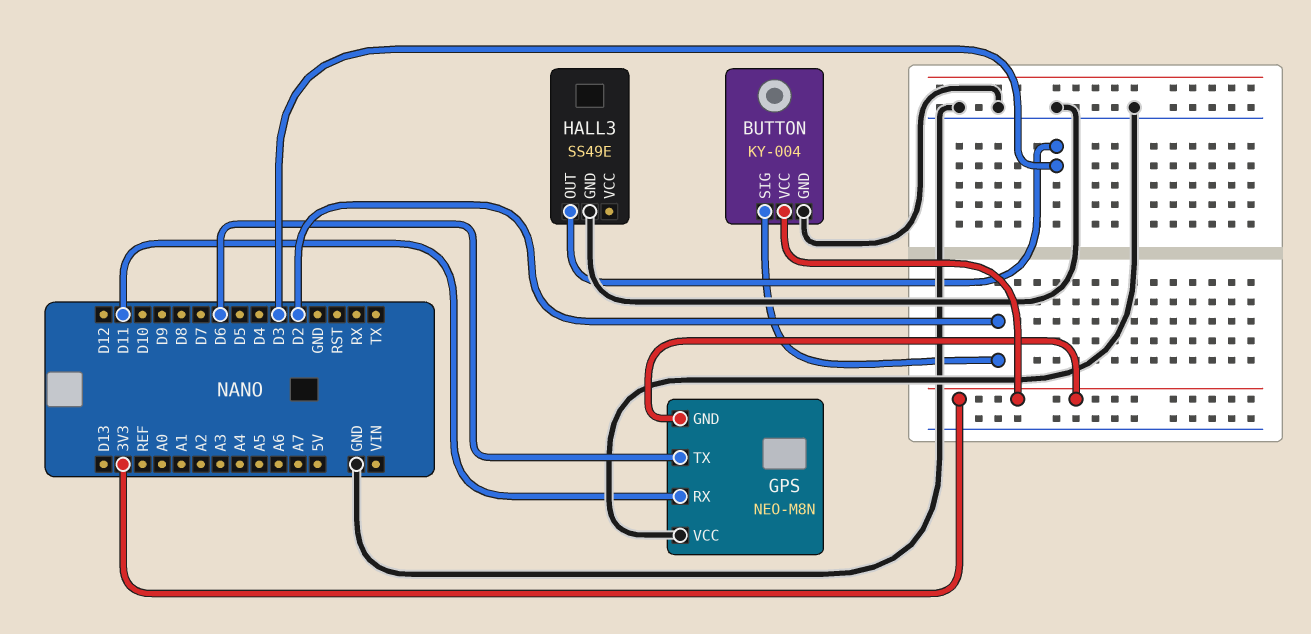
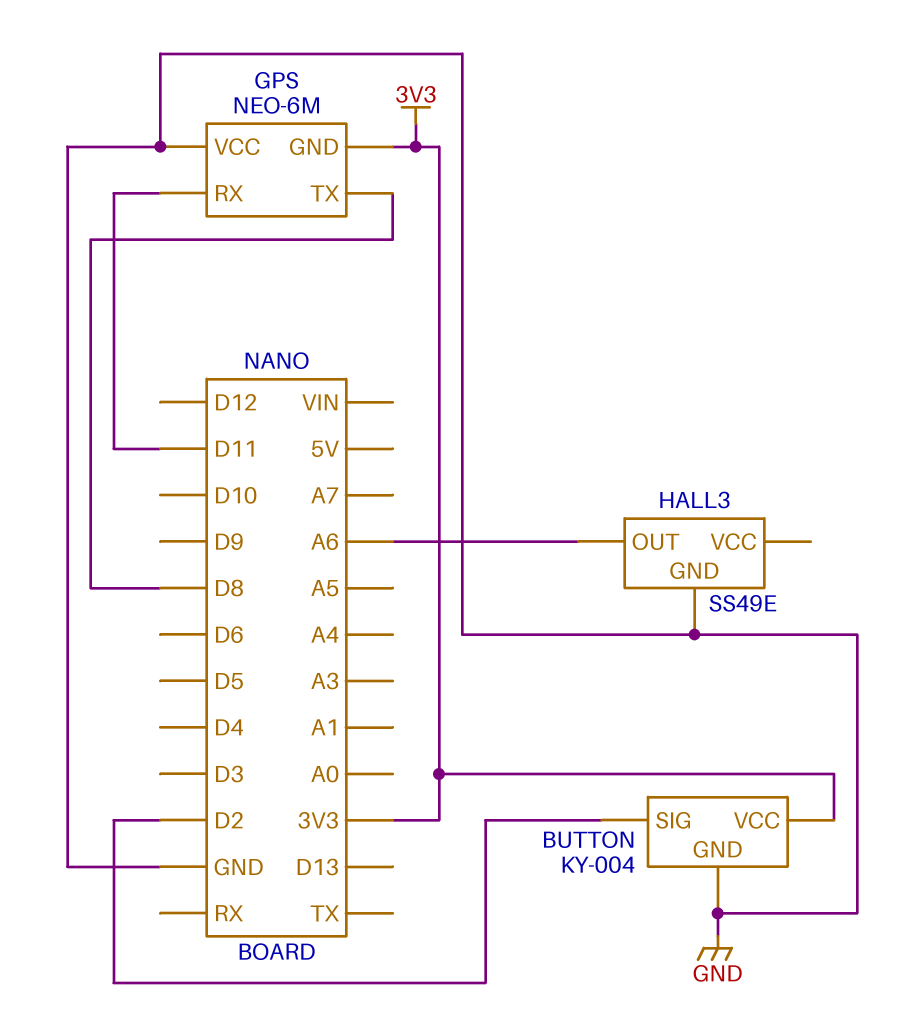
GPS: NEO-M8N -> NEO-6M
GPS pin TX: D6 -> D8
HALL3 pin OUT: D3 -> A6

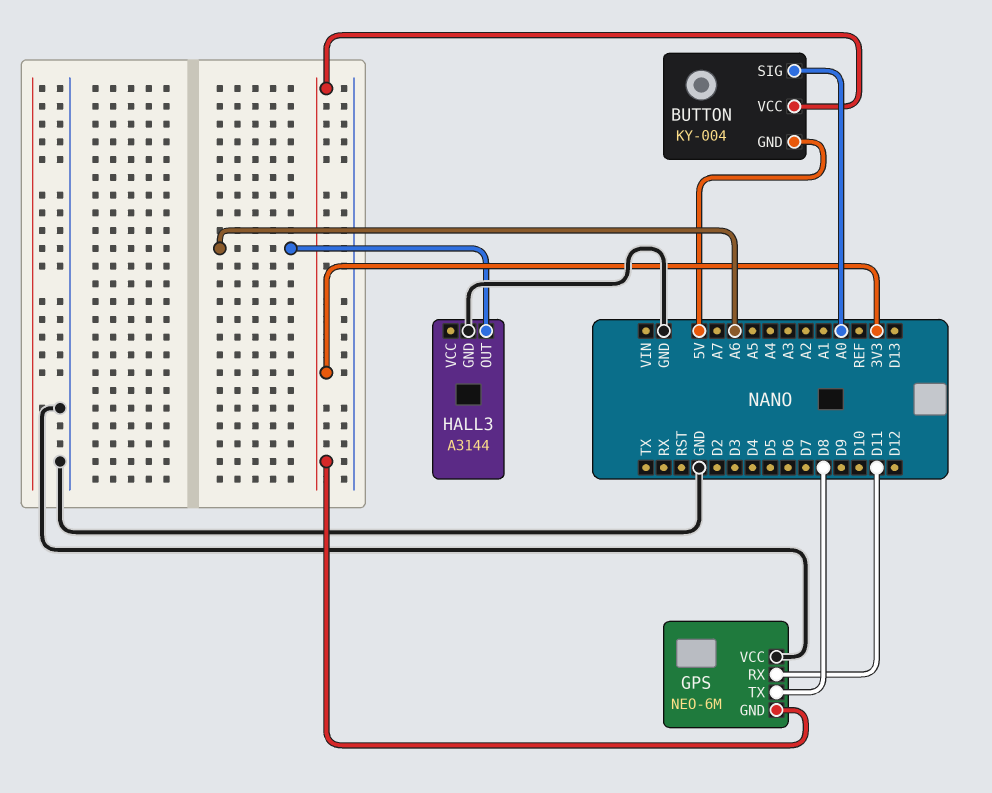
BUTTON pin GND: GND -> 5V
BUTTON pin SIG: D2 -> A0
HALL3: SS49E -> A3144

